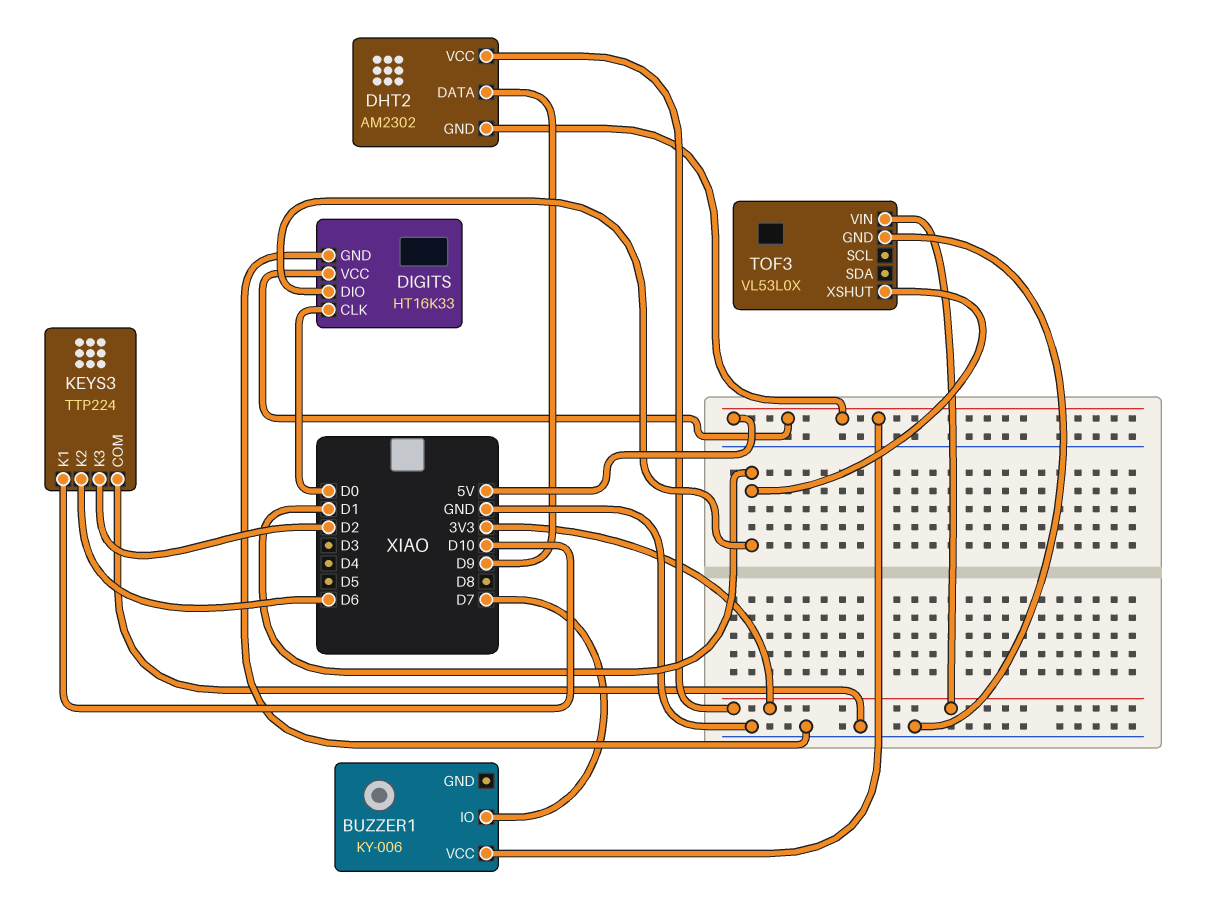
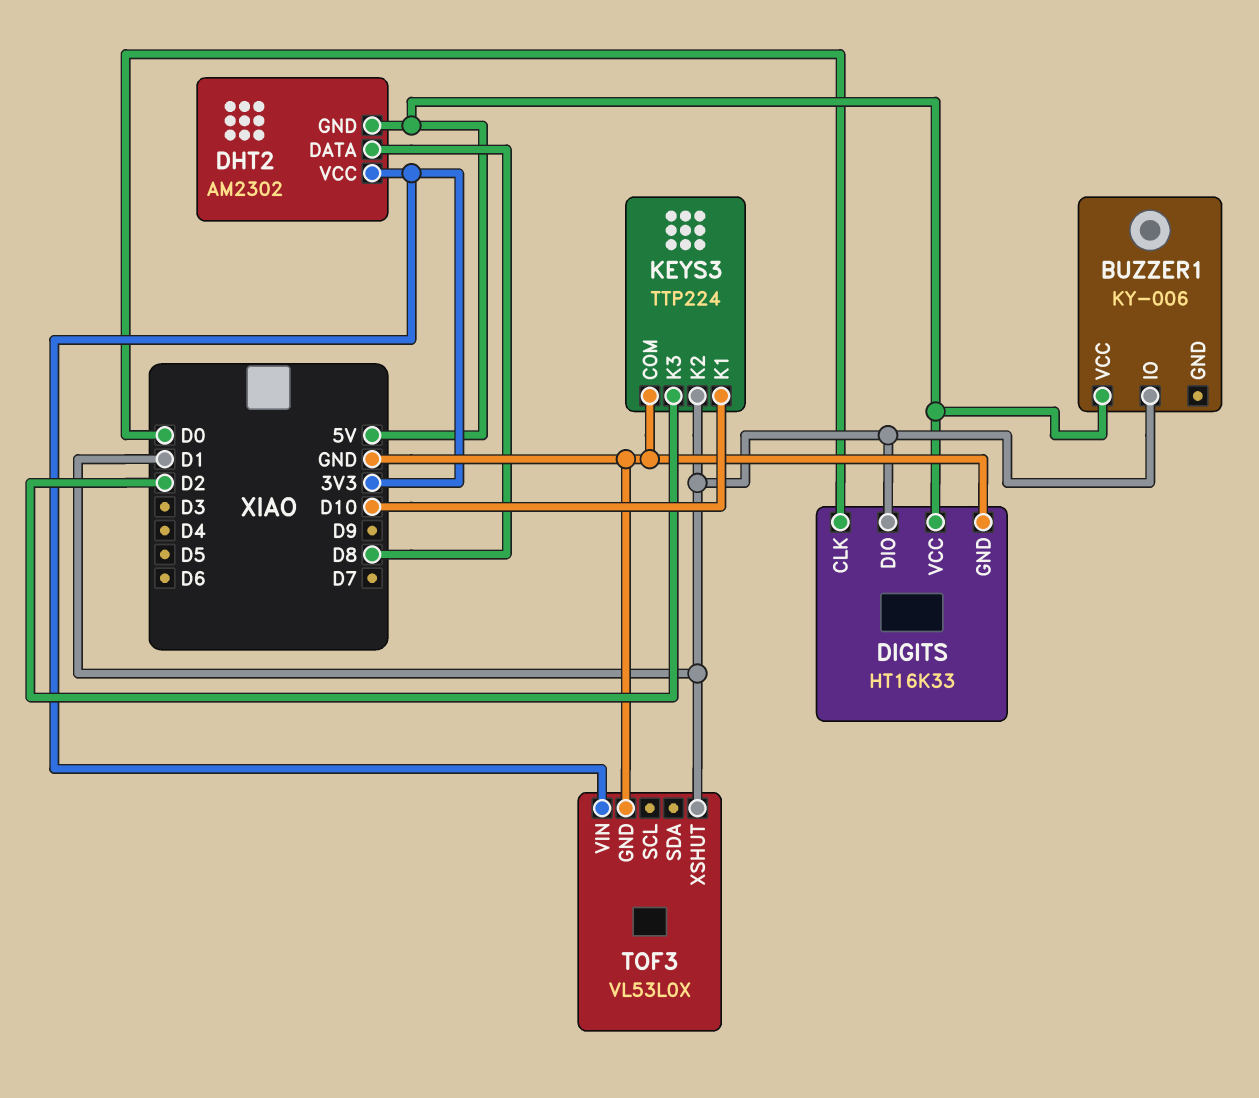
BUZZER1 pin IO: D7 -> D1
DHT2 pin DATA: D9 -> D8
KEYS3 pin K2: D6 -> D1

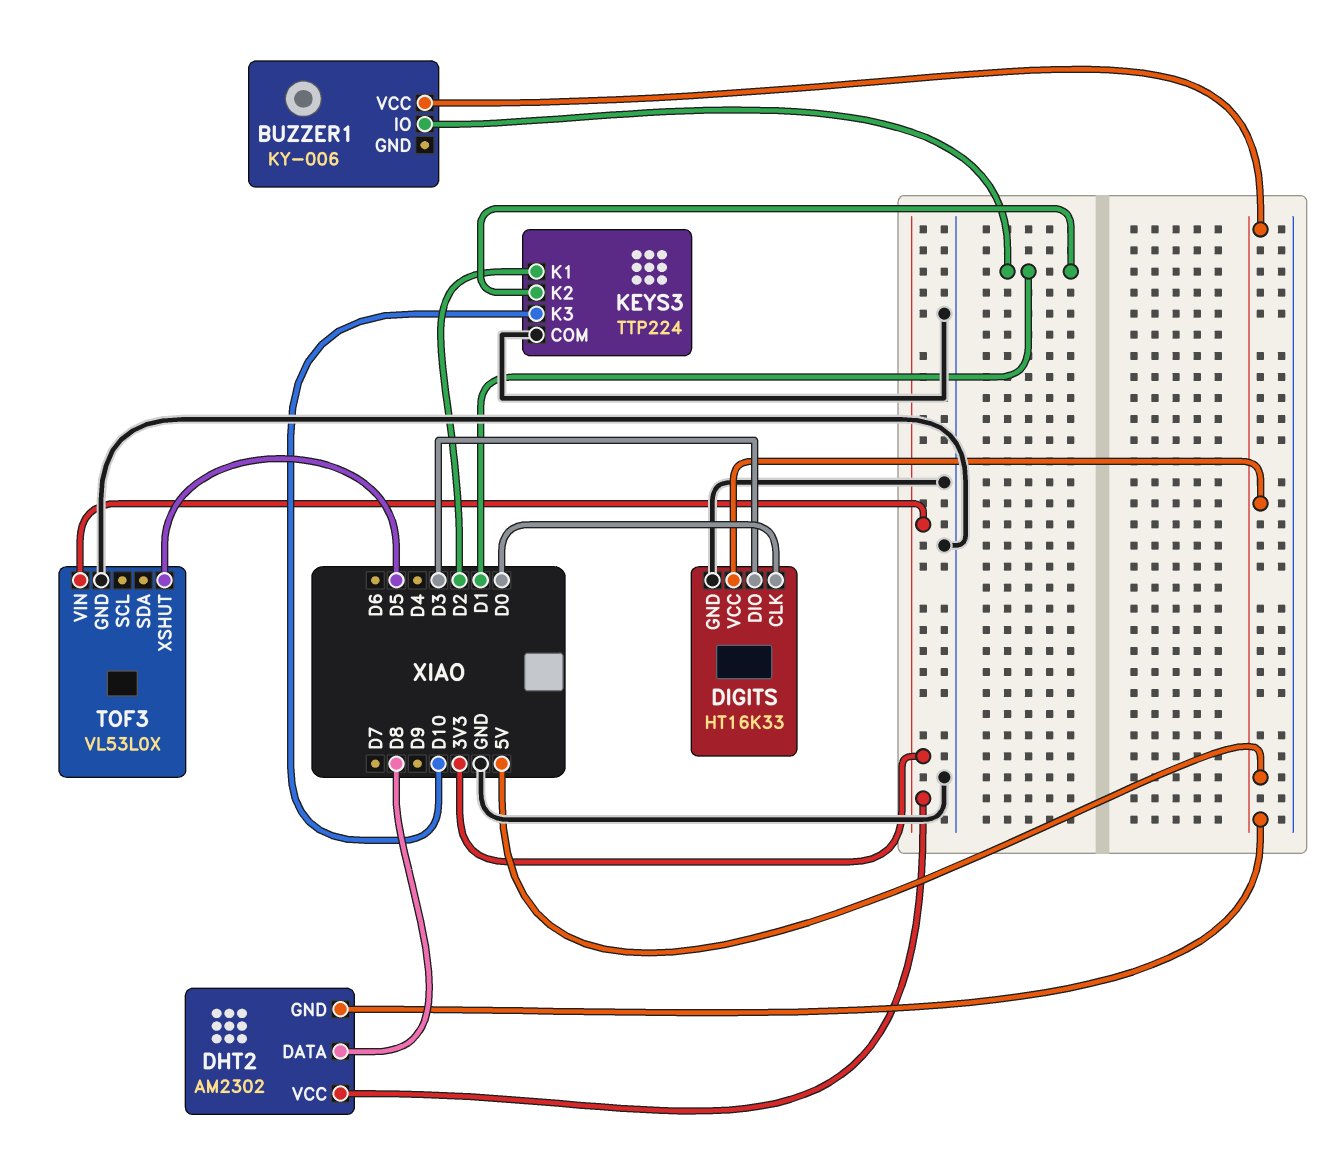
DIGITS pin DIO: D1 -> D3
KEYS3 pin K1: D10 -> D2
KEYS3 pin K3: D2 -> D10
TOF3 pin XSHUT: D1 -> D5

